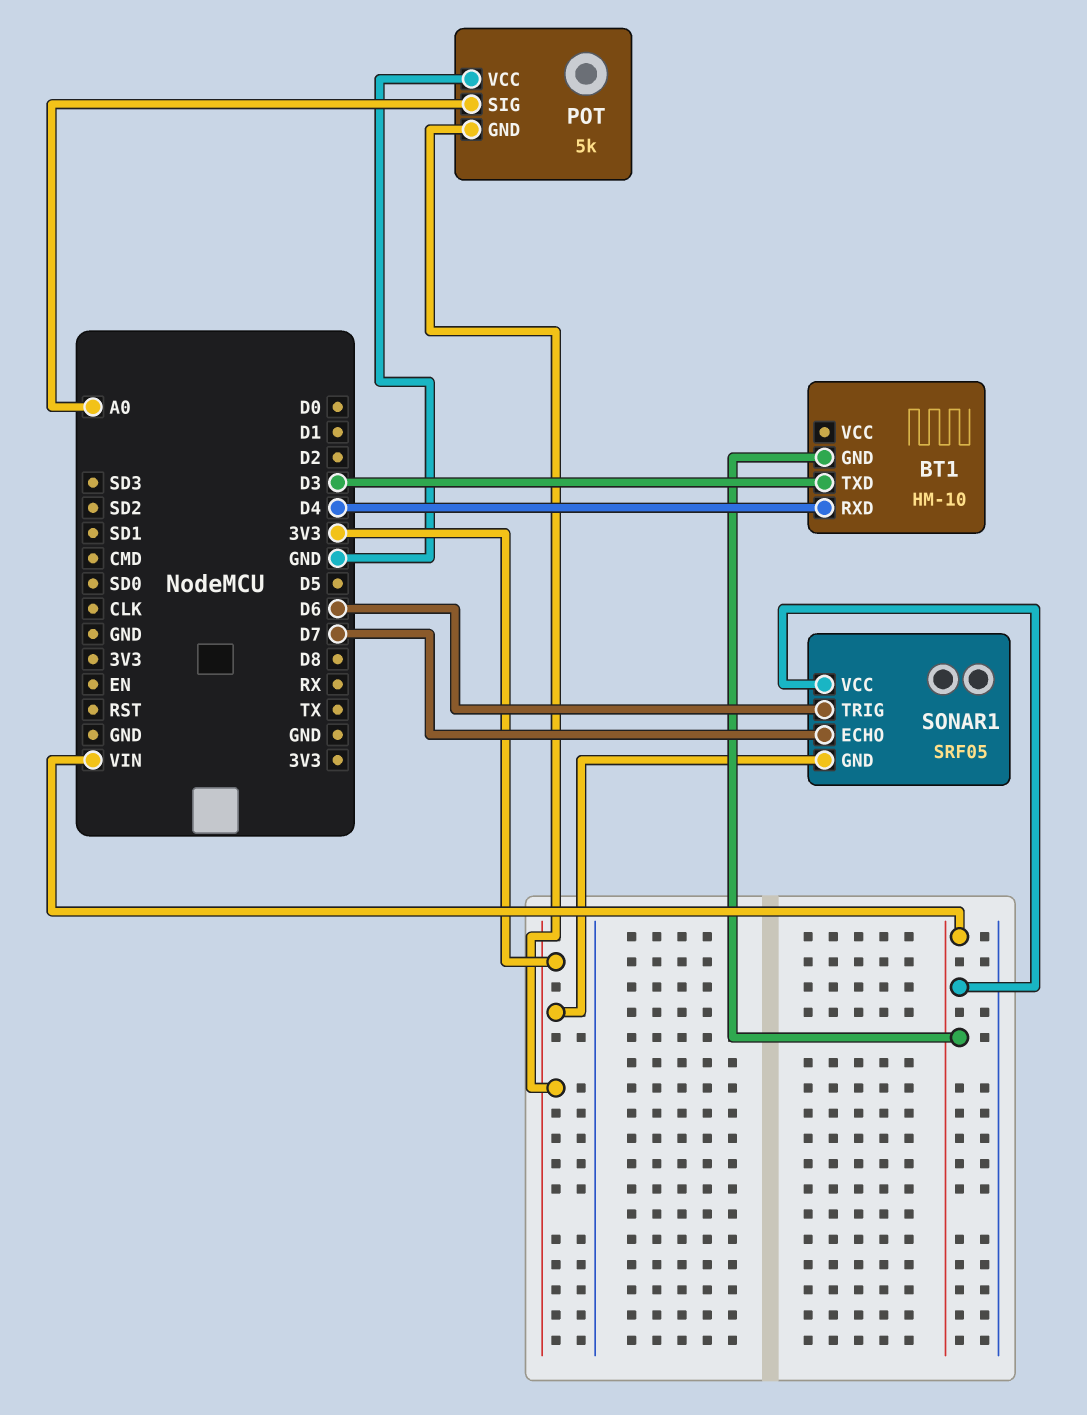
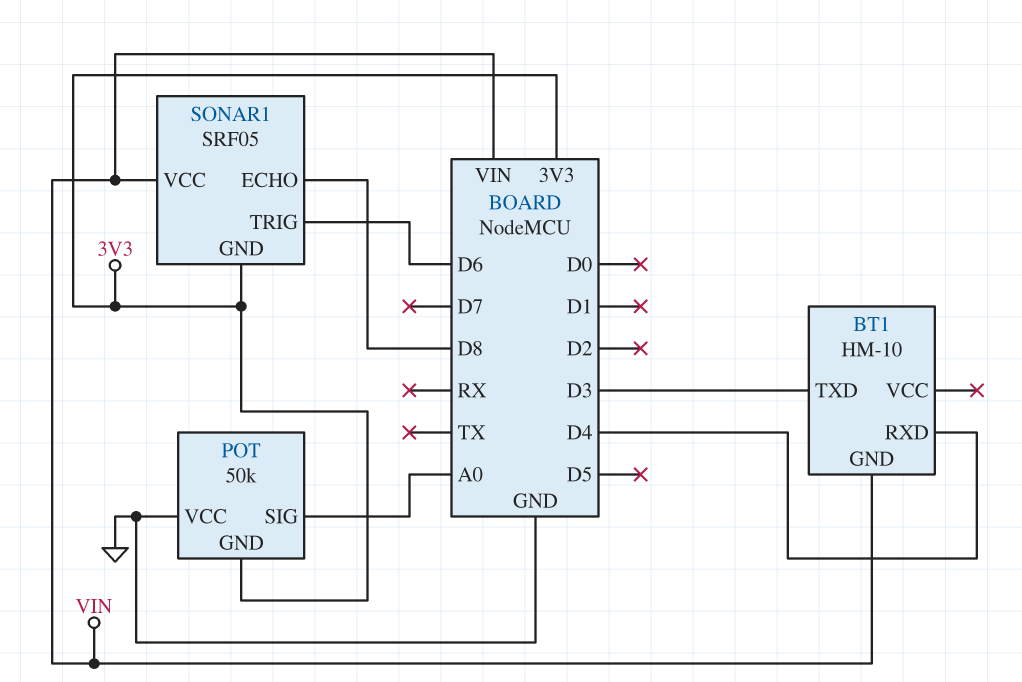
POT: 5k -> 50k
SONAR1 pin ECHO: D7 -> D8

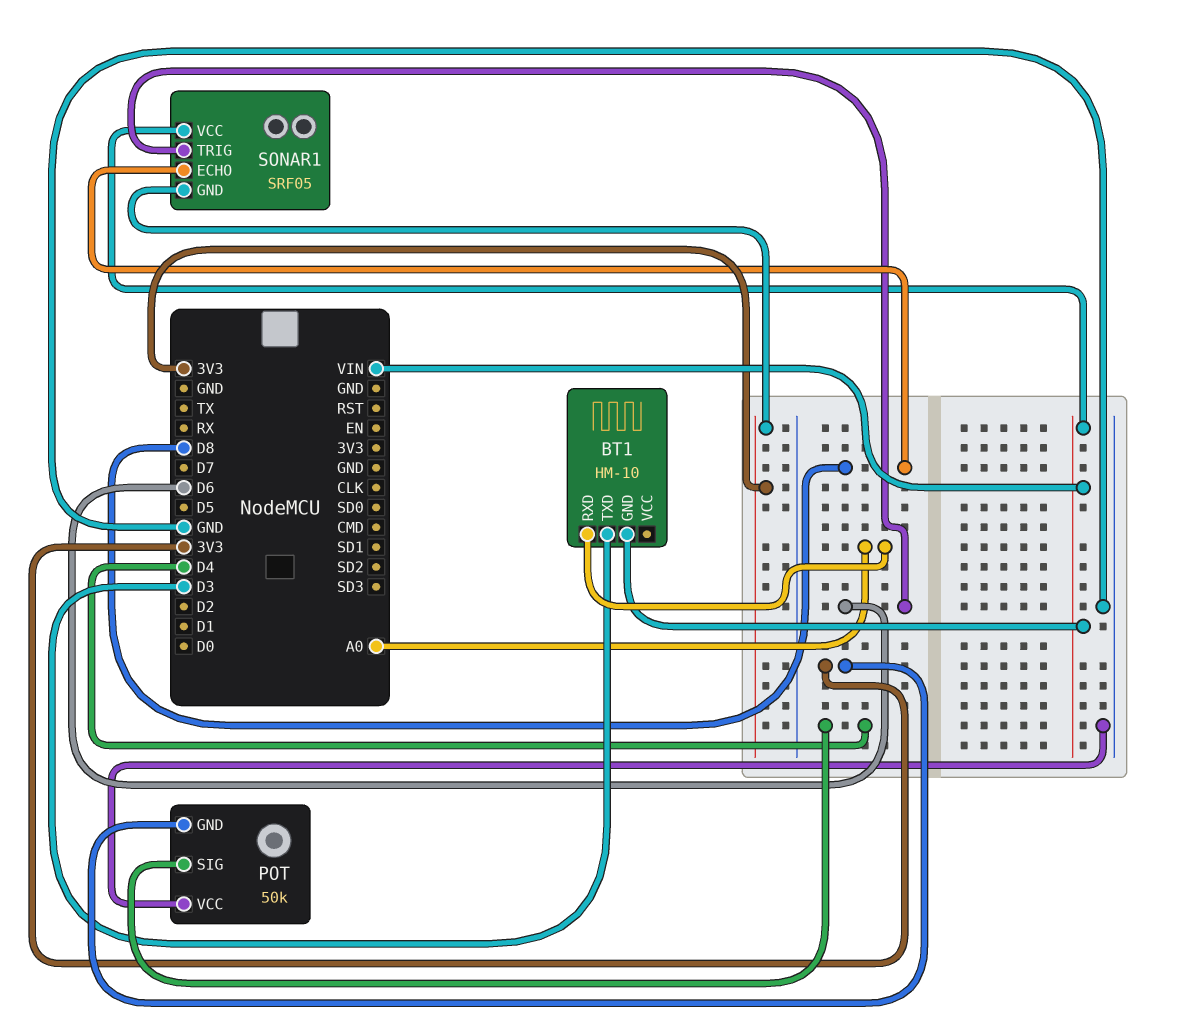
BT1 pin RXD: D4 -> A0
POT pin SIG: A0 -> D4

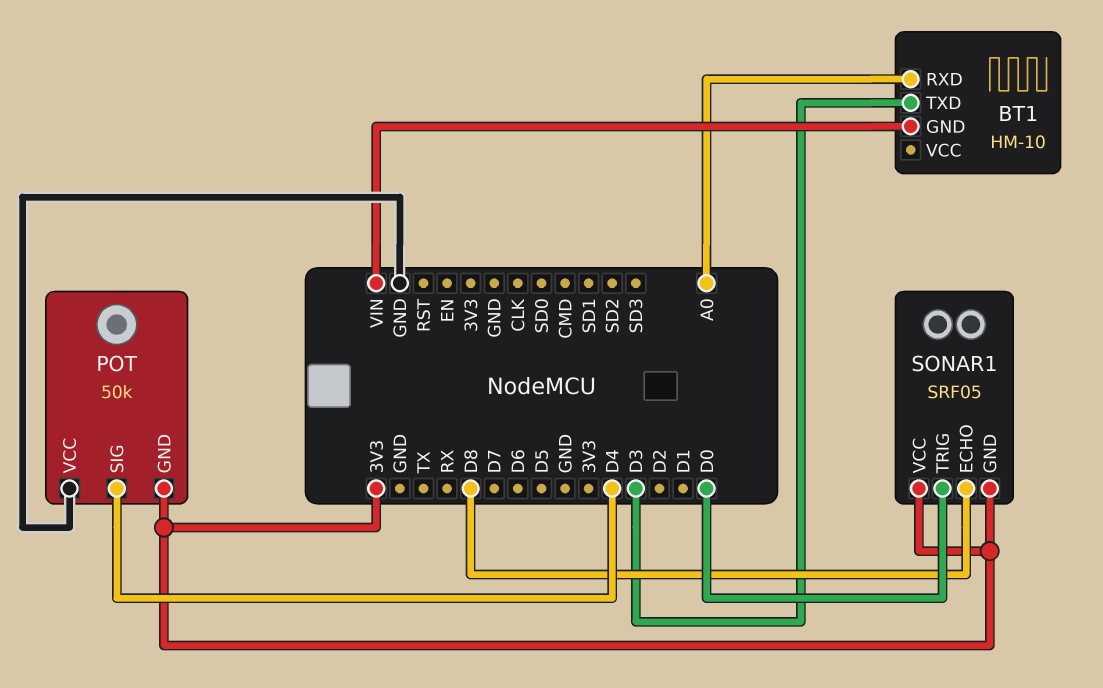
SONAR1 pin TRIG: D6 -> D0
SONAR1 pin VCC: VIN -> 3V3

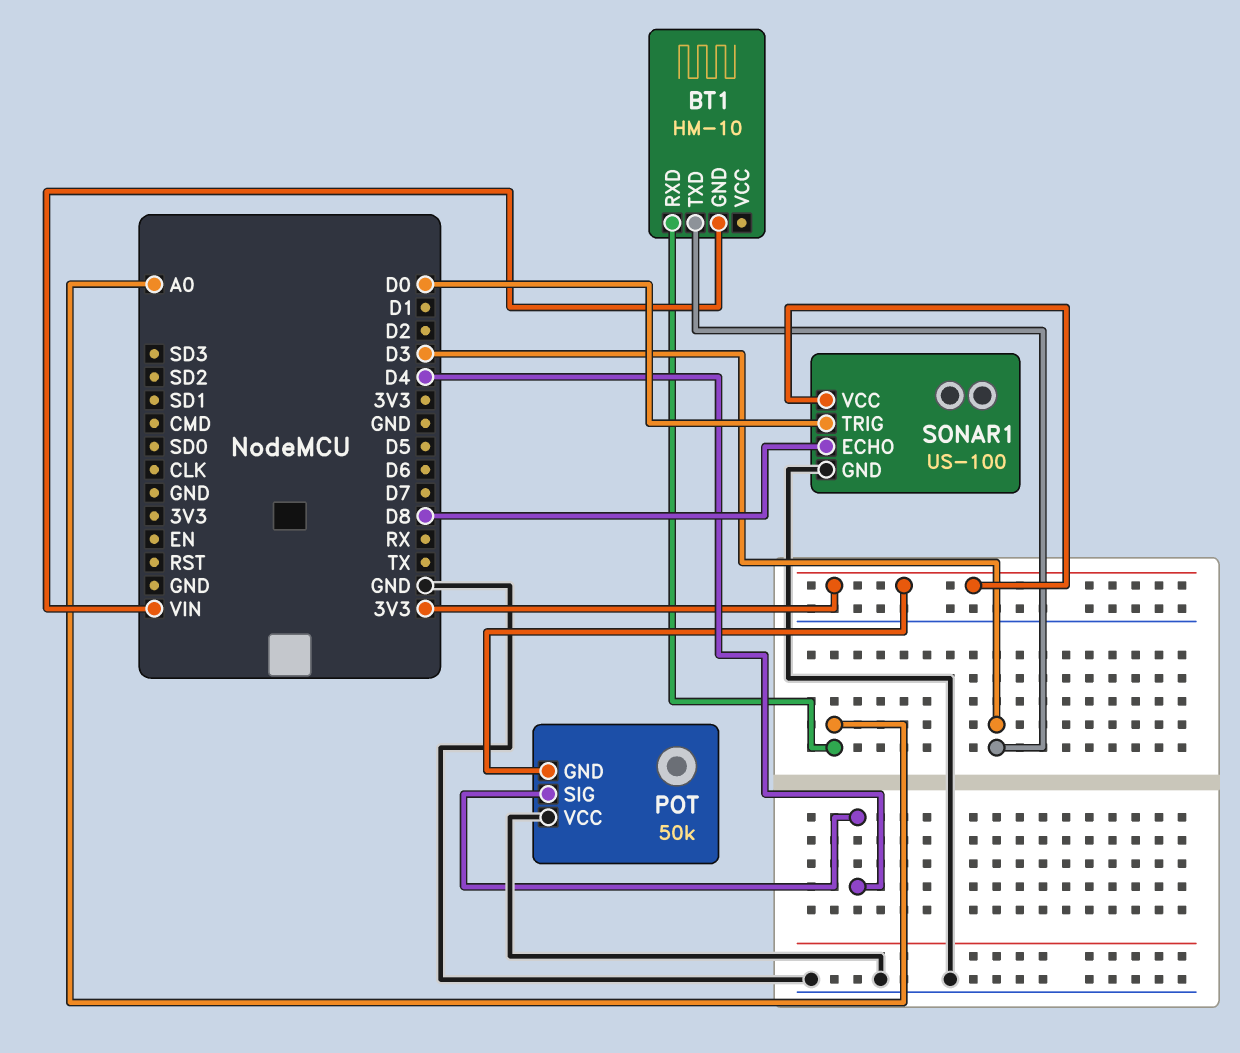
SONAR1: SRF05 -> US-100
SONAR1 pin GND: 3V3 -> GND

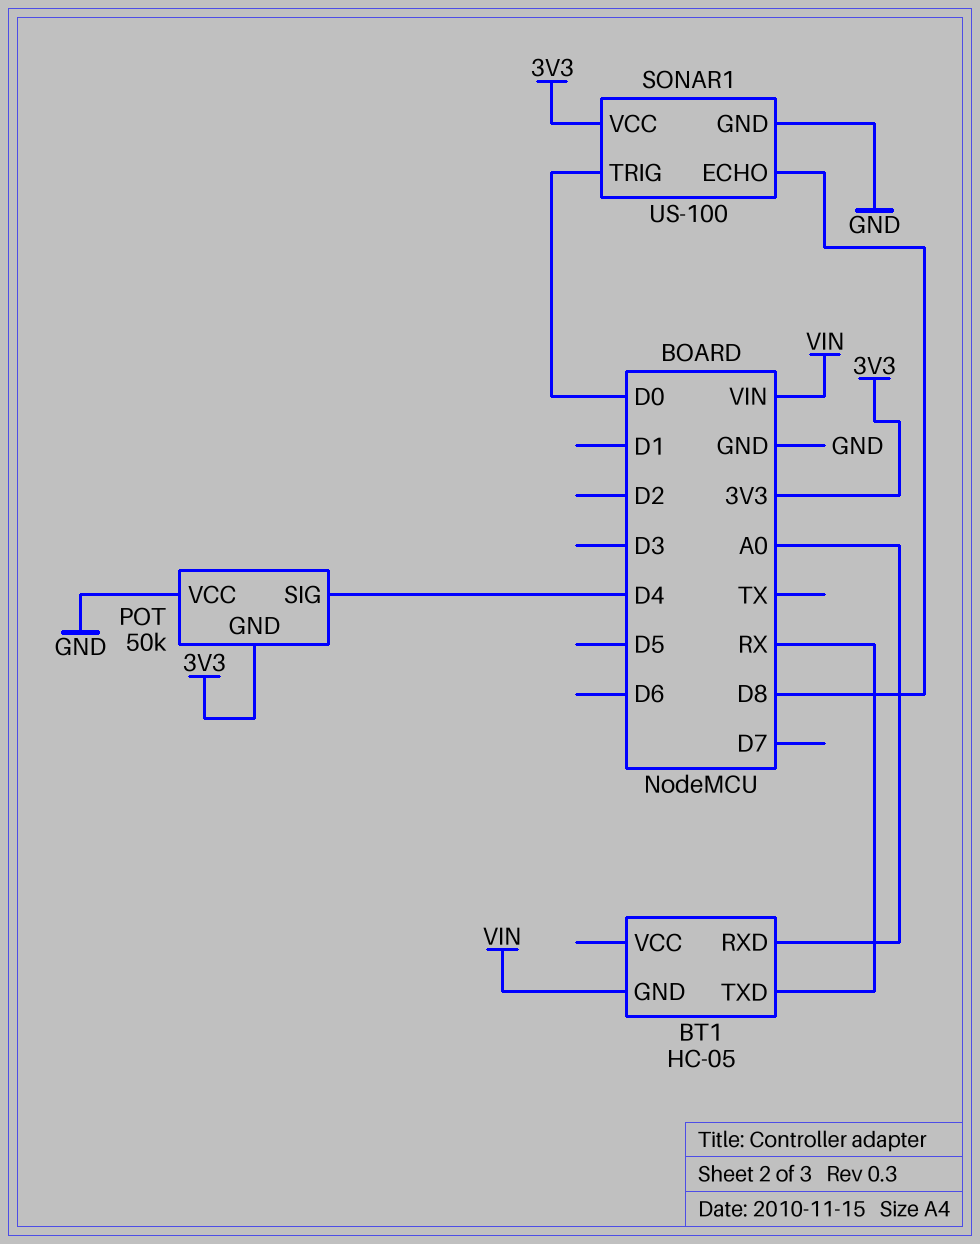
BT1: HM-10 -> HC-05
BT1 pin TXD: D3 -> RX

